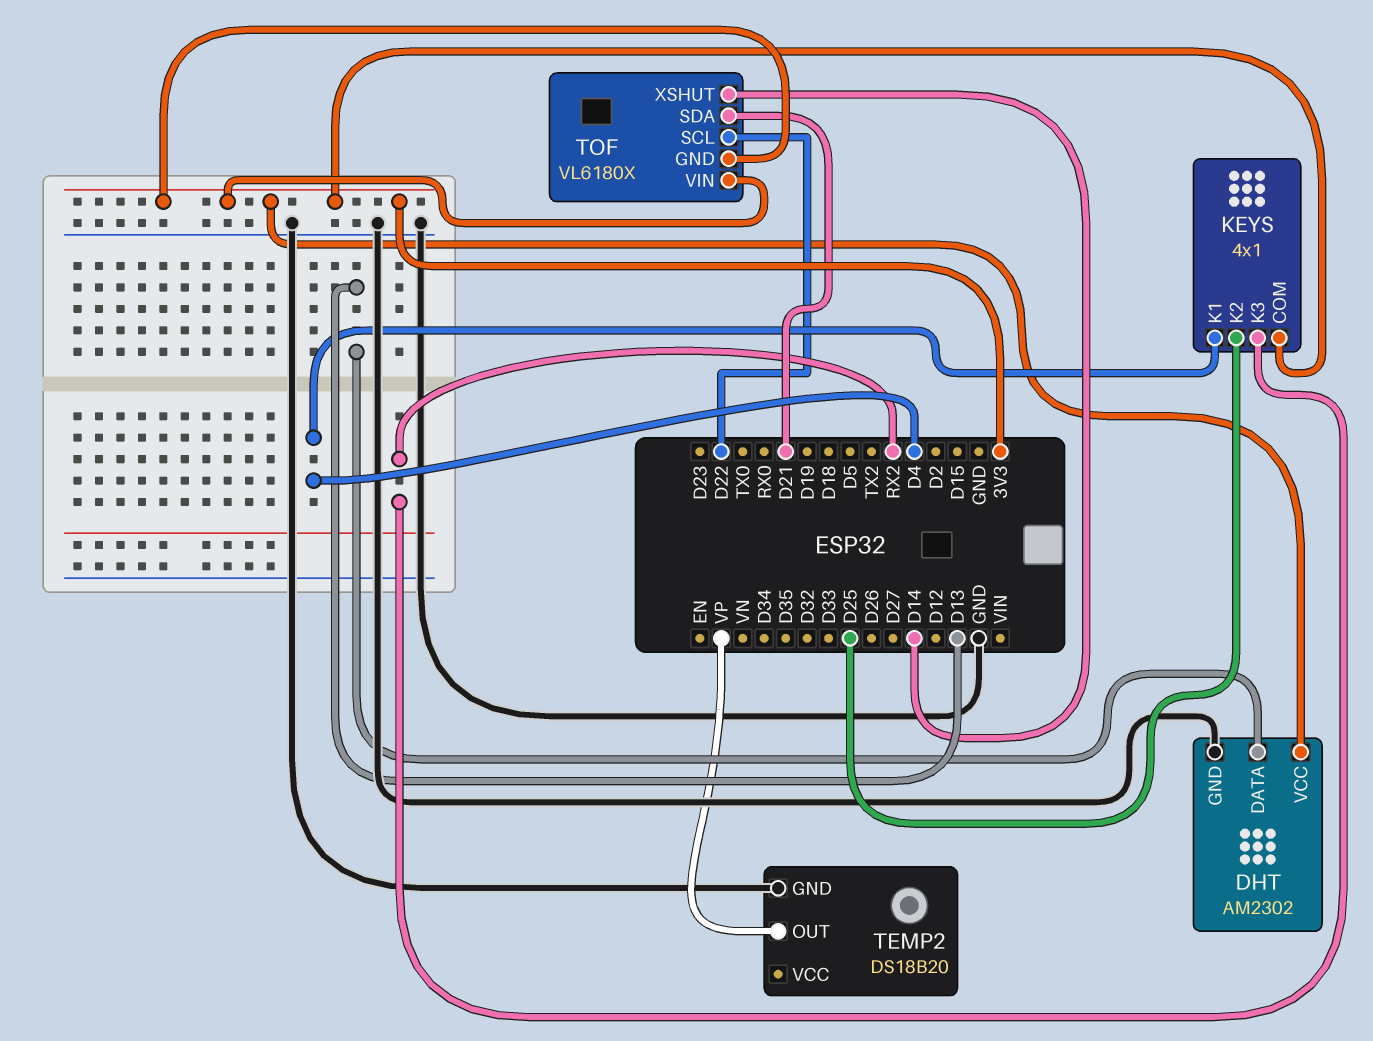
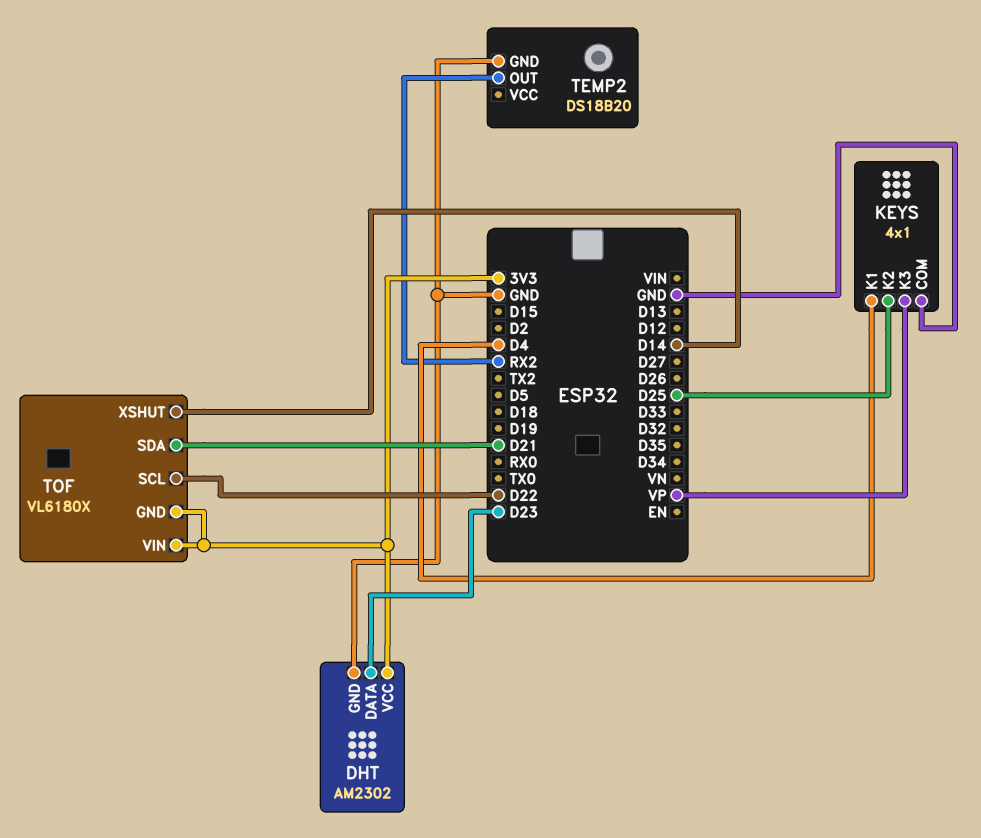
DHT pin DATA: D13 -> D23
KEYS pin COM: 3V3 -> GND
KEYS pin K3: RX2 -> VP
TEMP2 pin OUT: VP -> RX2

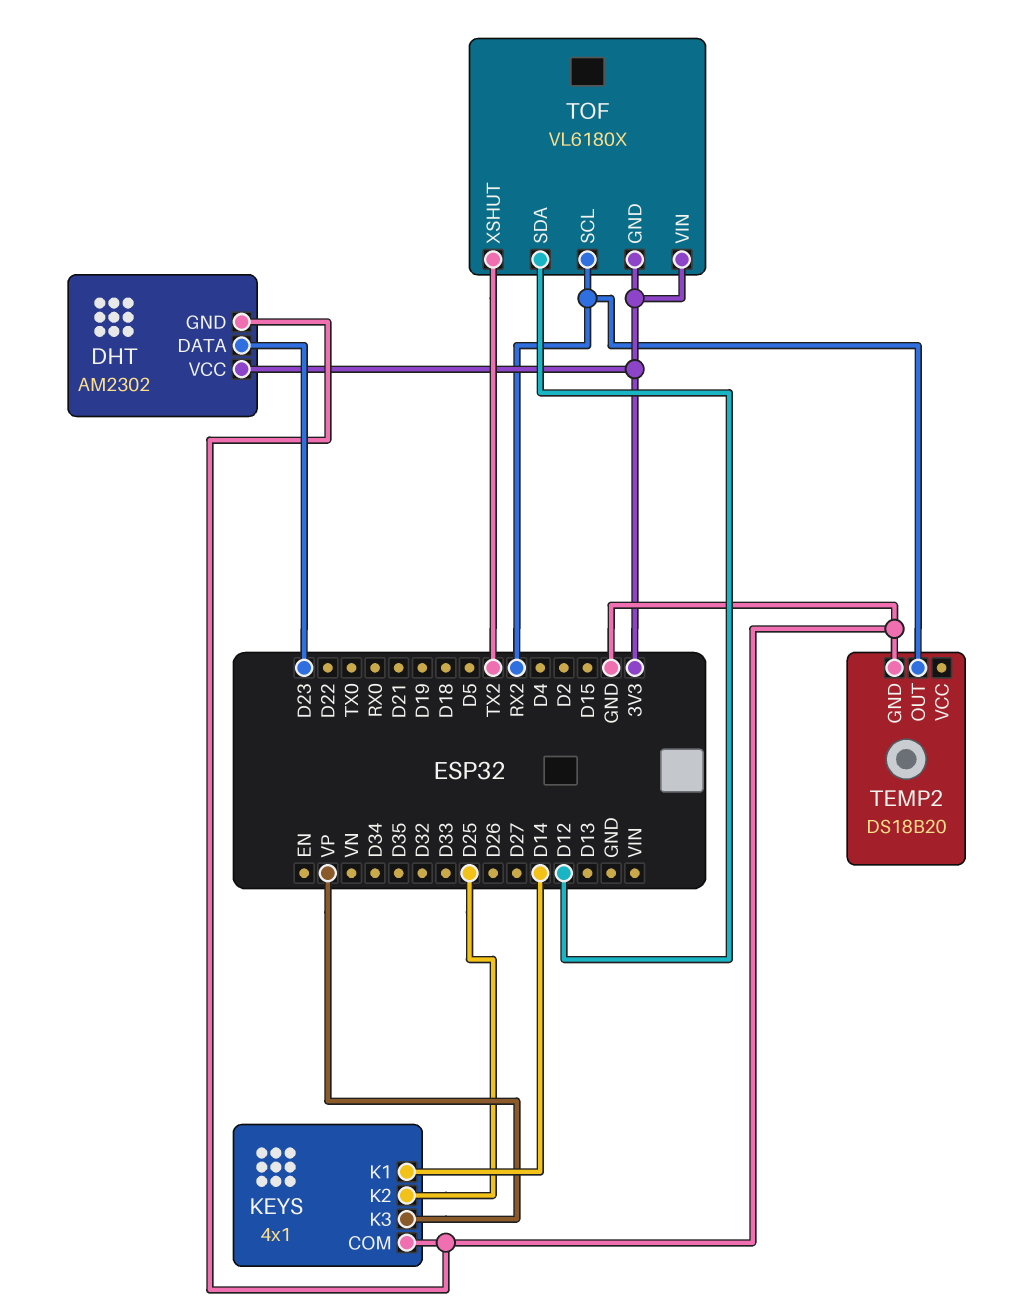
KEYS pin K1: D4 -> D14
TOF pin SCL: D22 -> RX2
TOF pin SDA: D21 -> D12
TOF pin XSHUT: D14 -> TX2

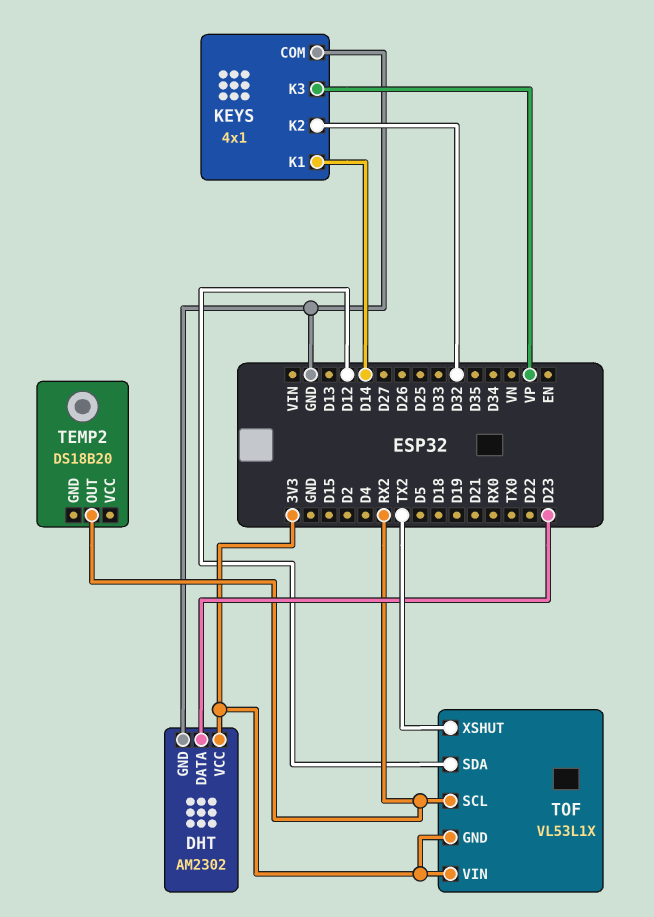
KEYS pin K2: D25 -> D32
TEMP2 pin GND: GND -> none
TOF: VL6180X -> VL53L1X

